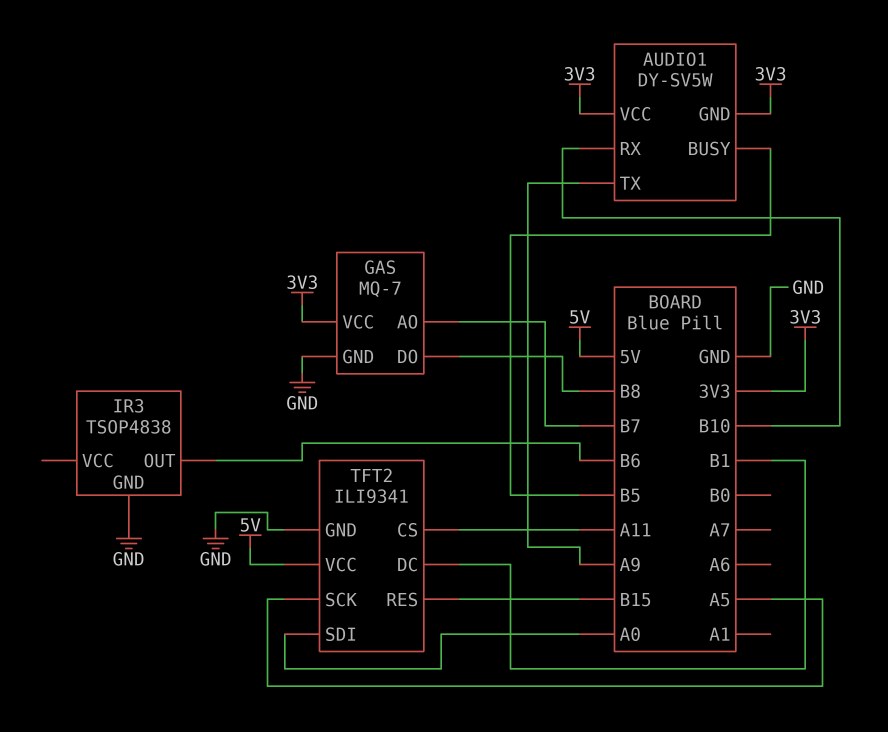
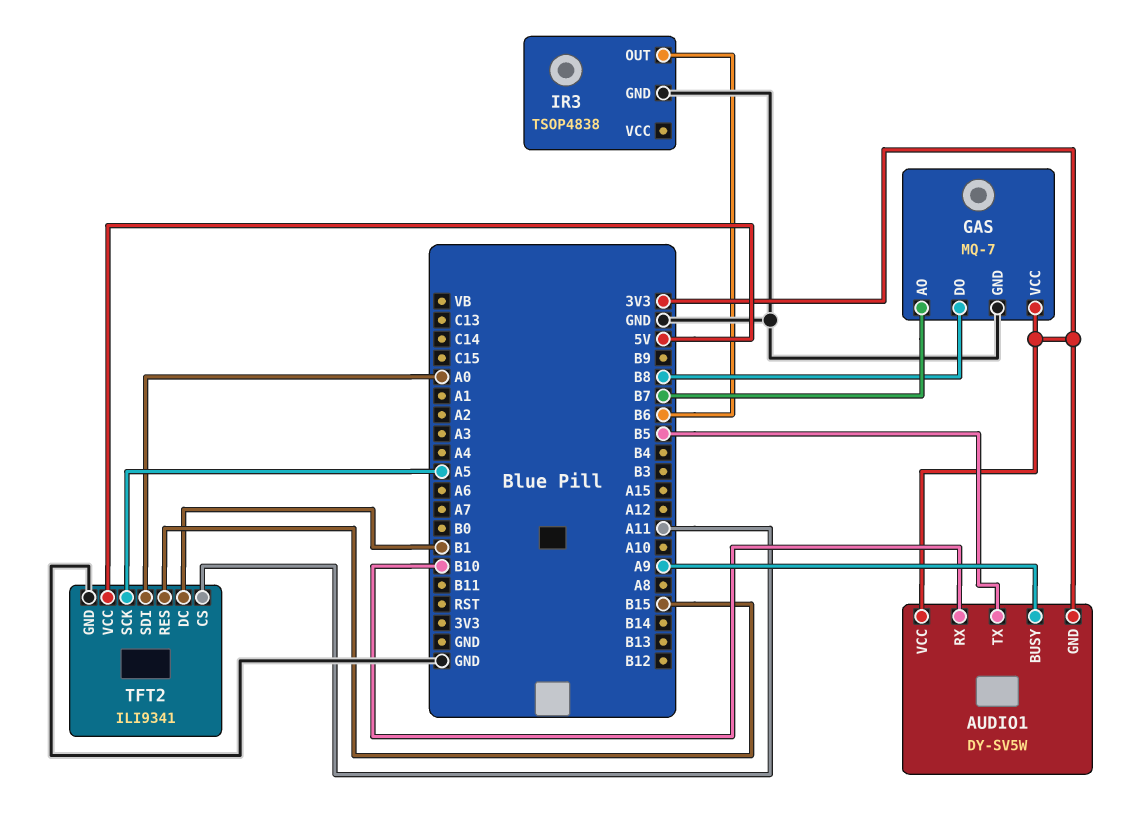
AUDIO1 pin BUSY: B5 -> A9
AUDIO1 pin TX: A9 -> B5

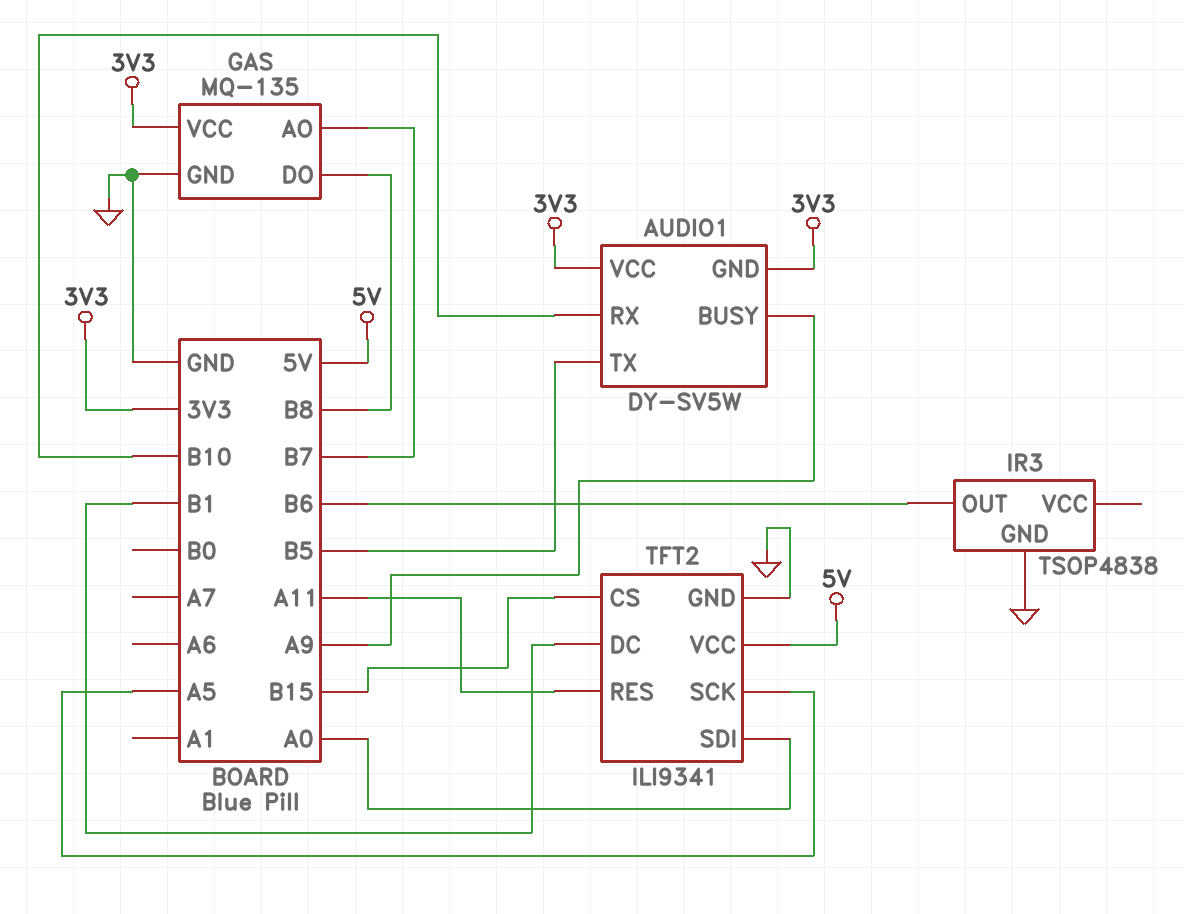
GAS: MQ-7 -> MQ-135
TFT2 pin CS: A11 -> B15
TFT2 pin RES: B15 -> A11

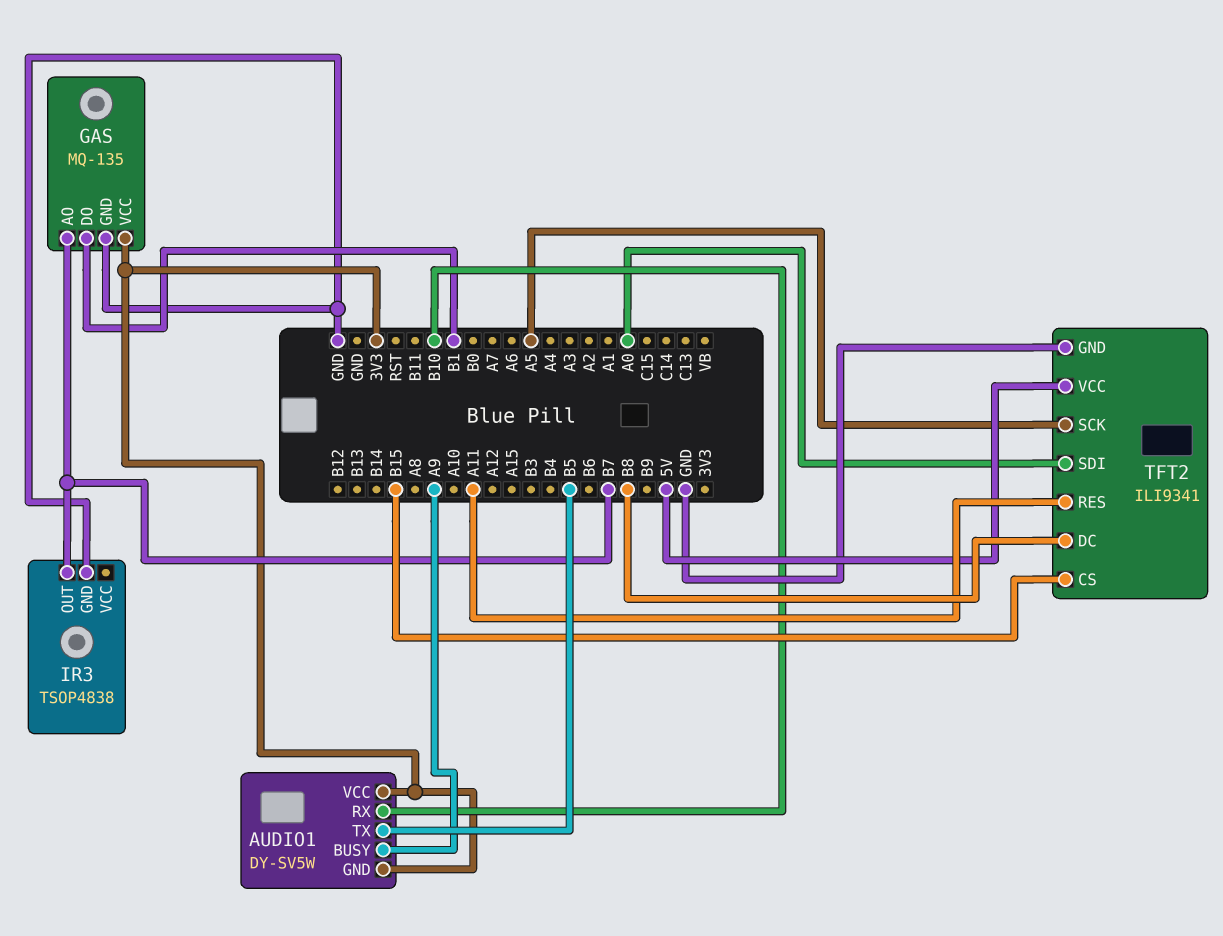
GAS pin DO: B8 -> B1
IR3 pin OUT: B6 -> B7
TFT2 pin DC: B1 -> B8

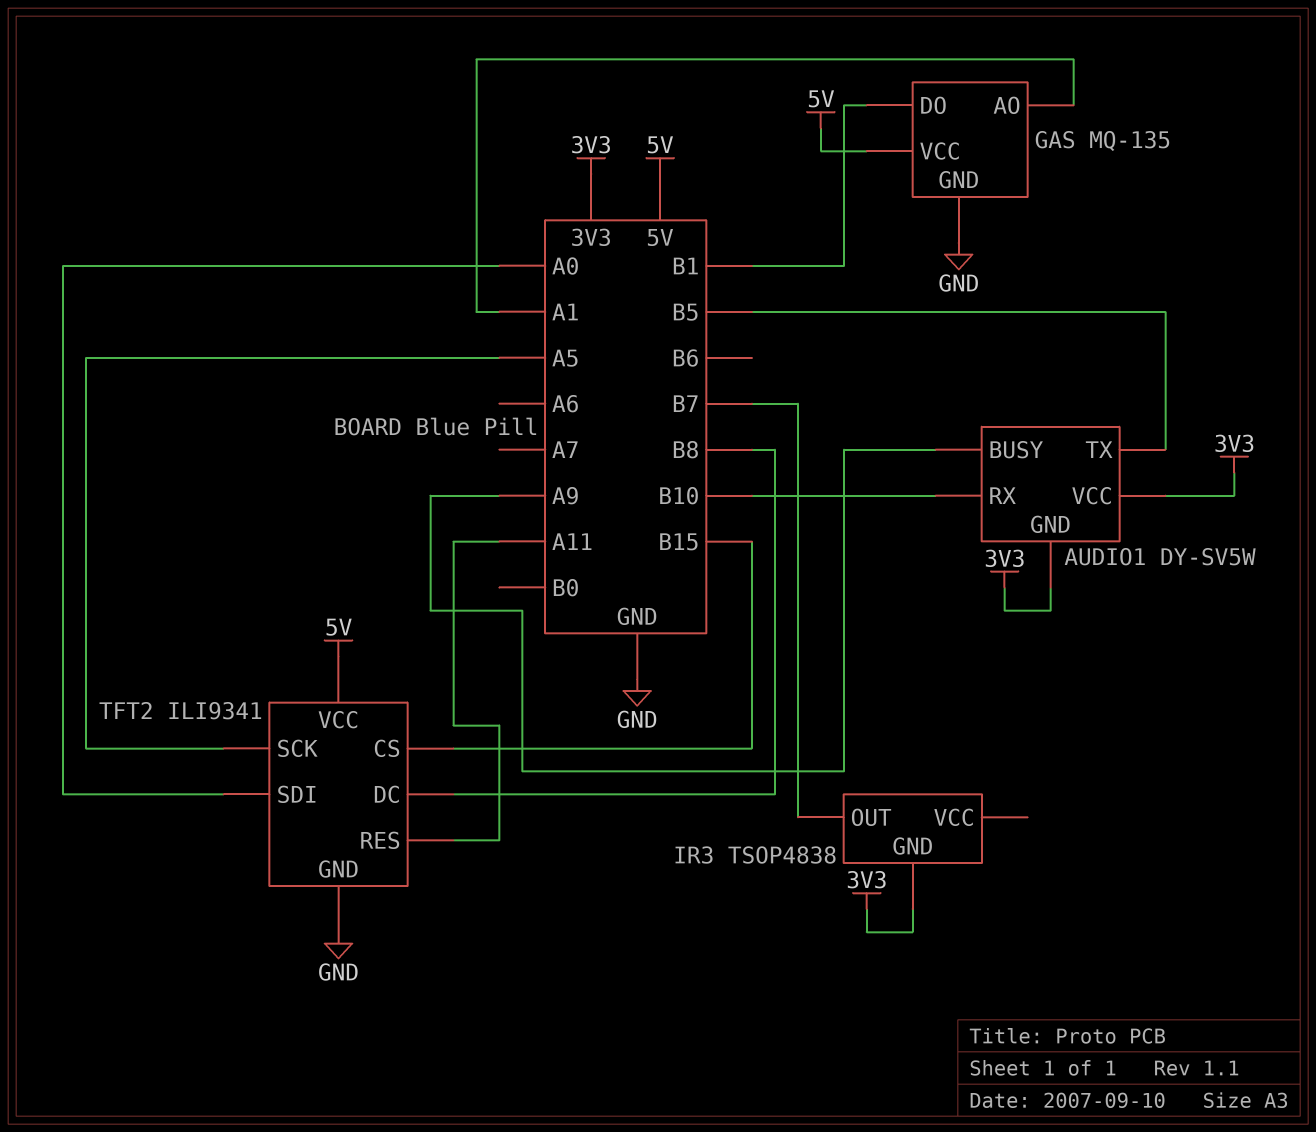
GAS pin AO: B7 -> A1
GAS pin VCC: 3V3 -> 5V
IR3 pin GND: GND -> 3V3

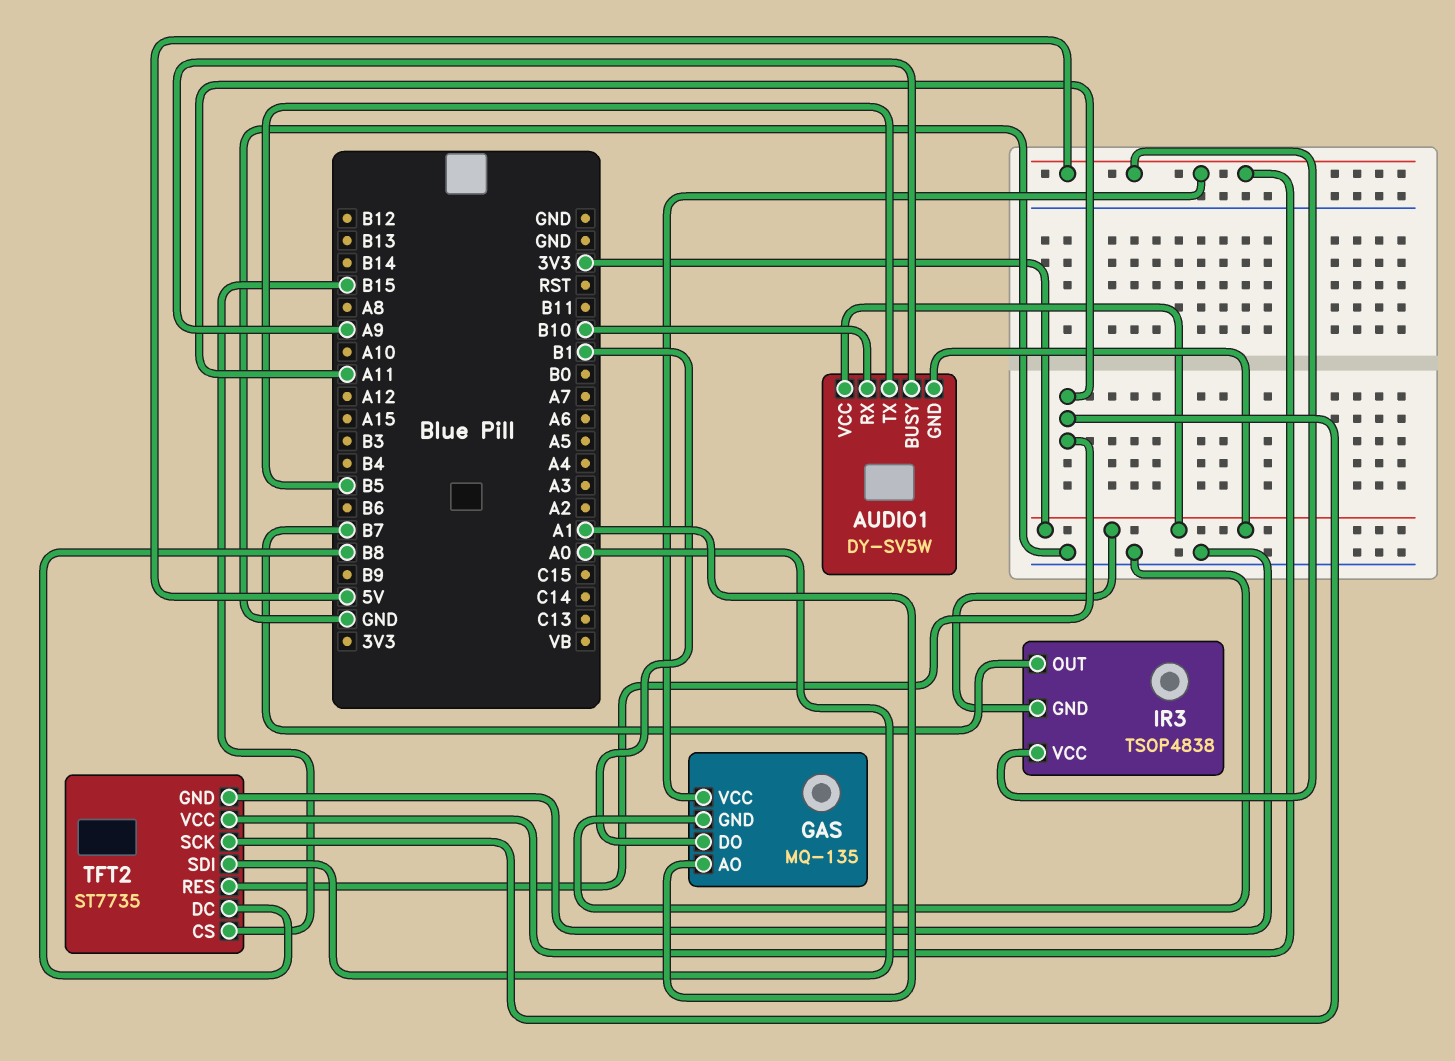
IR3 pin VCC: none -> 5V
TFT2: ILI9341 -> ST7735
TFT2 pin SCK: A5 -> A11

